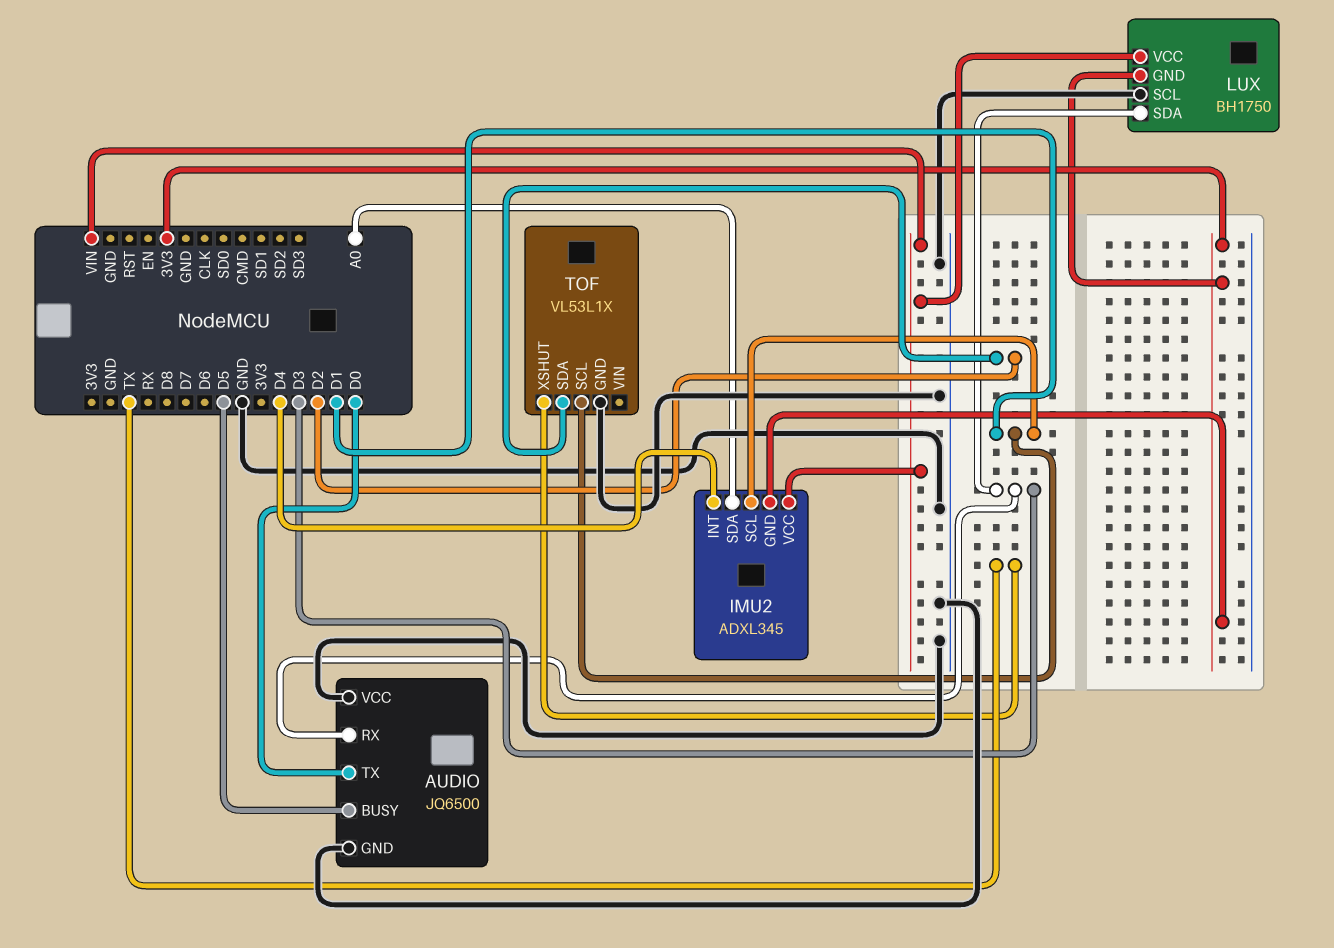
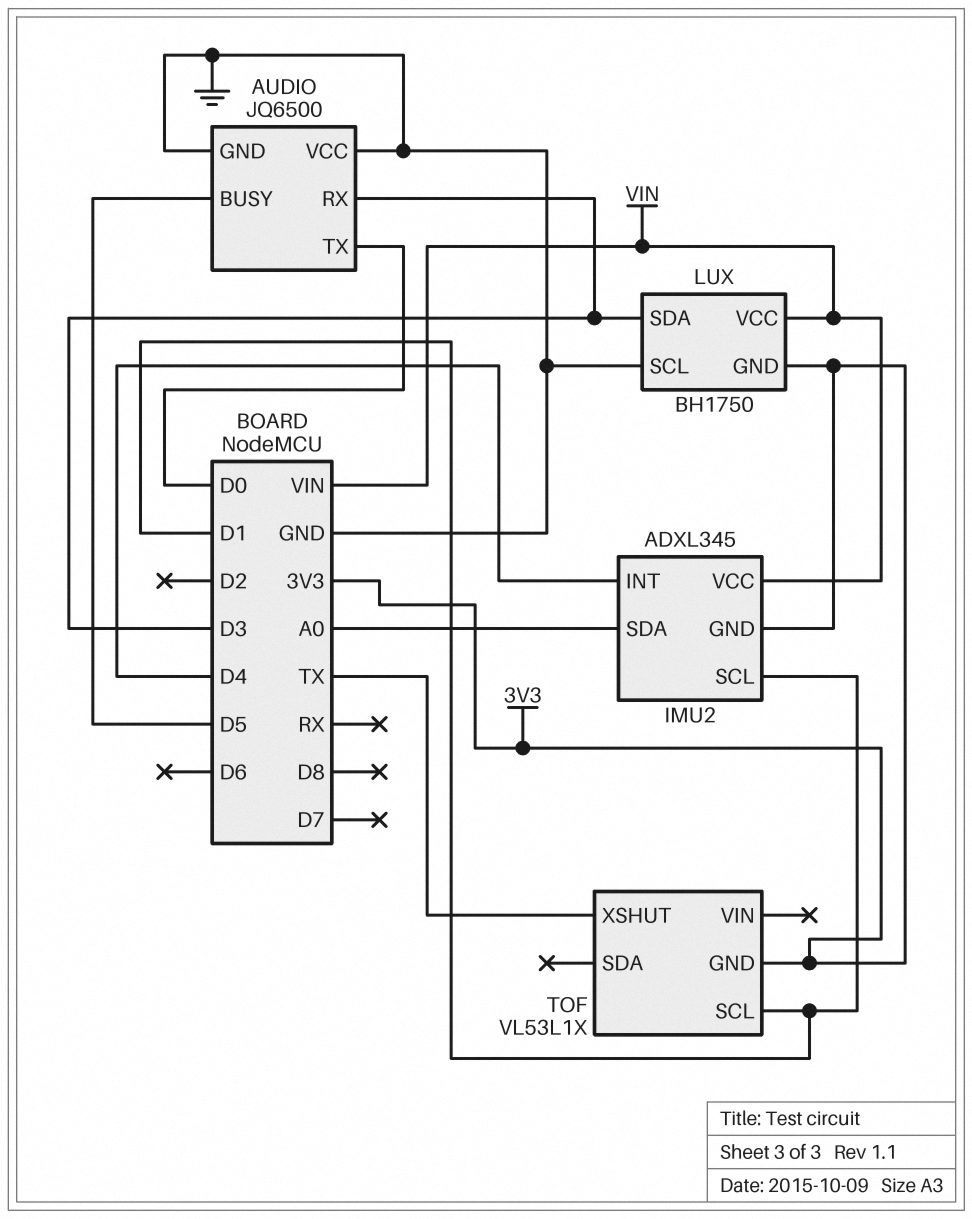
TOF pin GND: GND -> 3V3
TOF pin SDA: D2 -> none

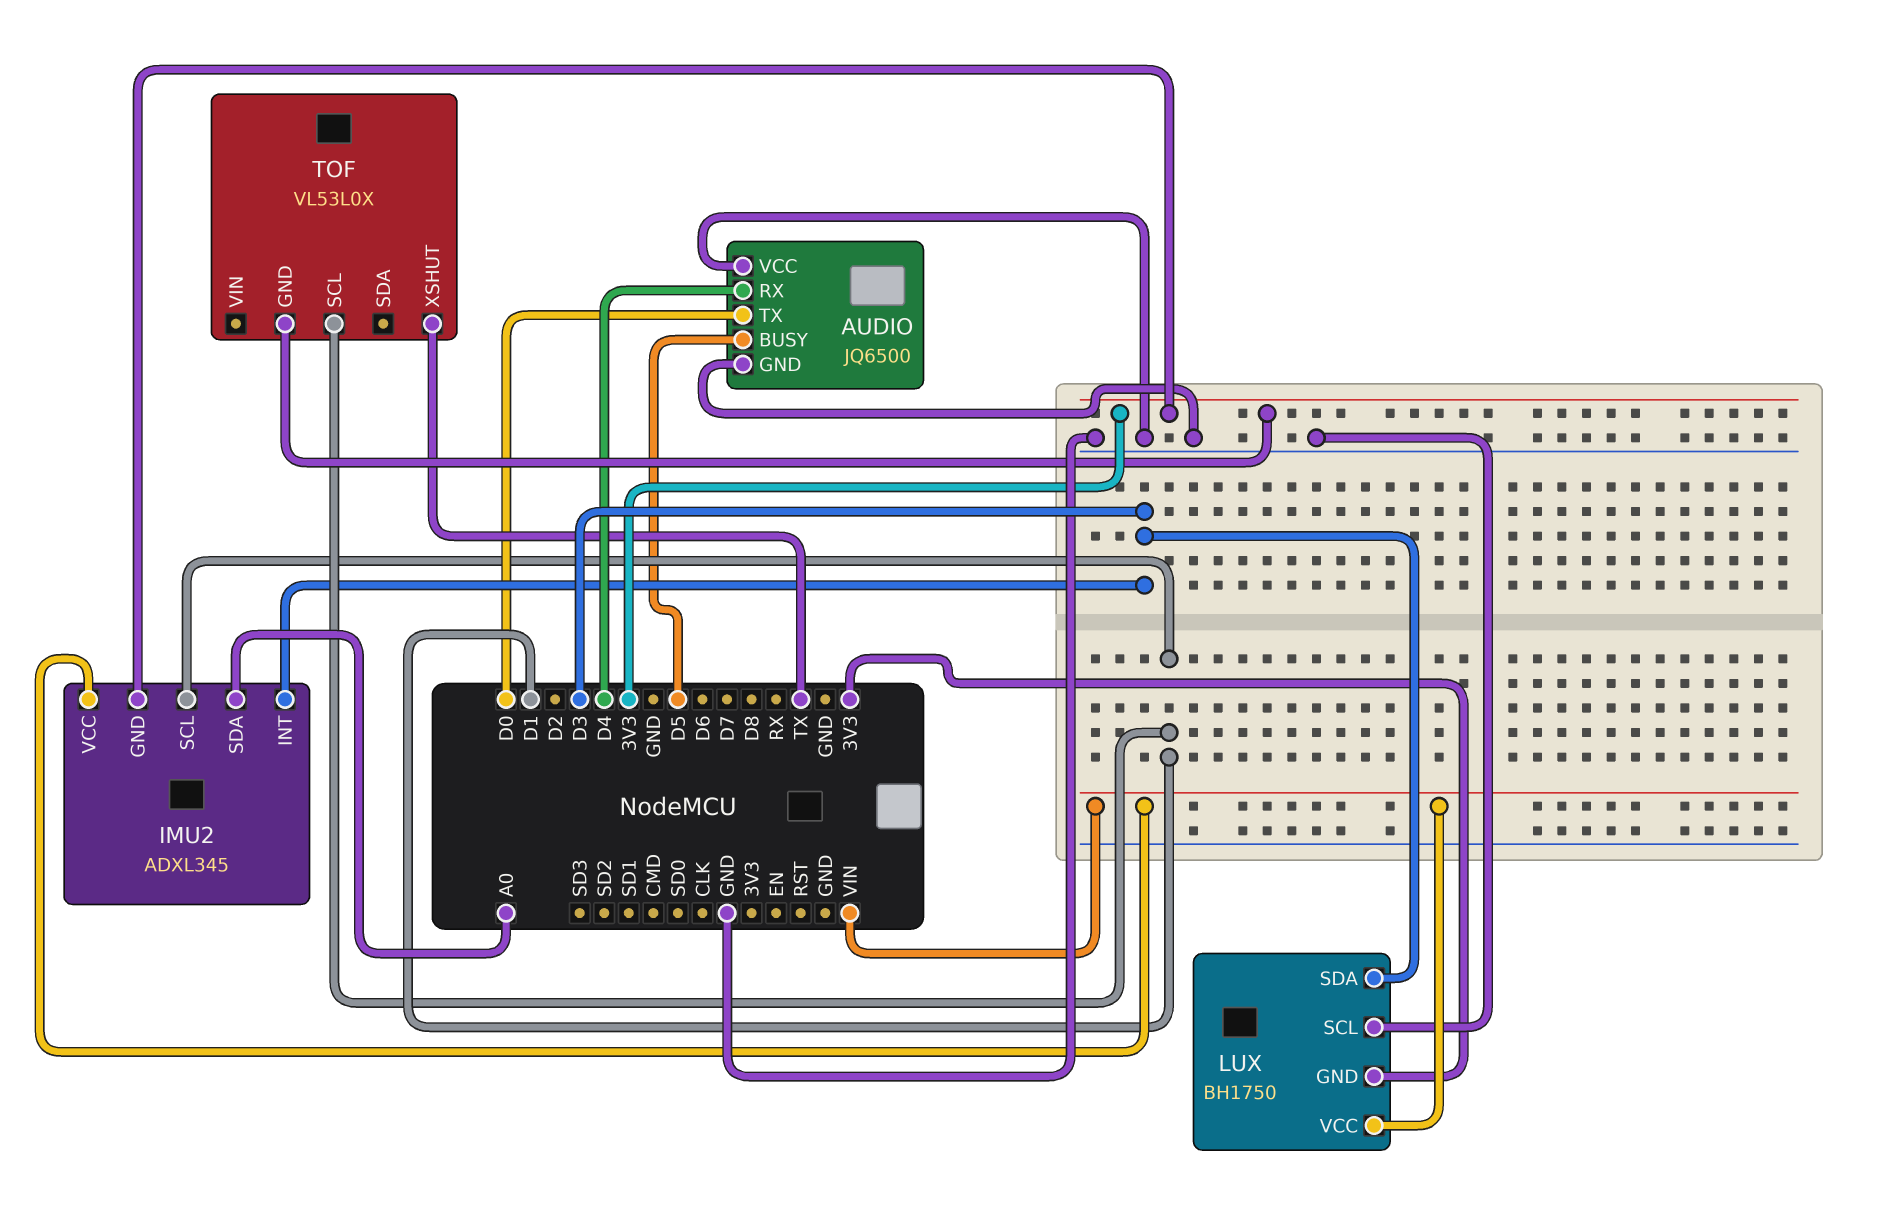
AUDIO pin RX: D3 -> D4
IMU2 pin INT: D4 -> D3
TOF: VL53L1X -> VL53L0X

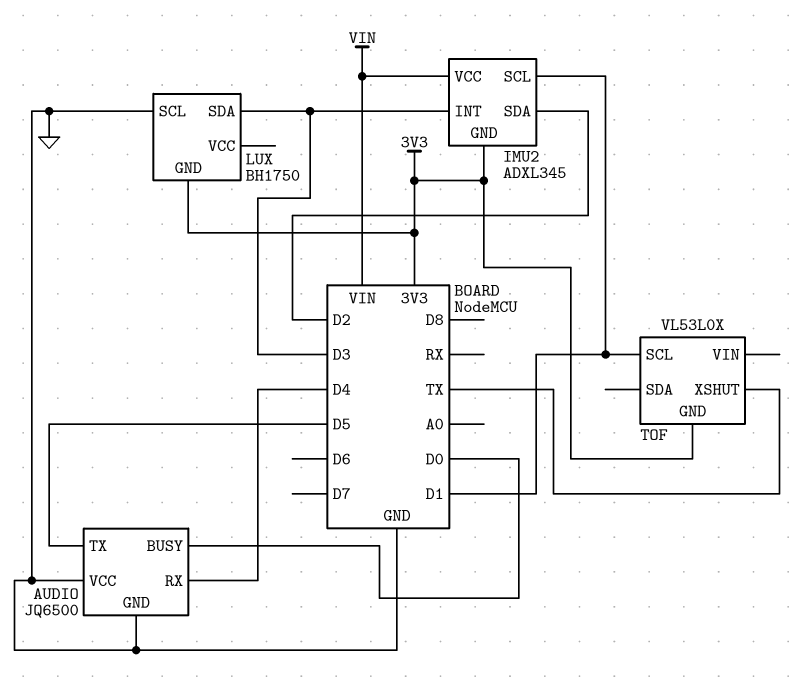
AUDIO pin BUSY: D5 -> D0
AUDIO pin TX: D0 -> D5
IMU2 pin SDA: A0 -> D2
LUX pin VCC: VIN -> none

